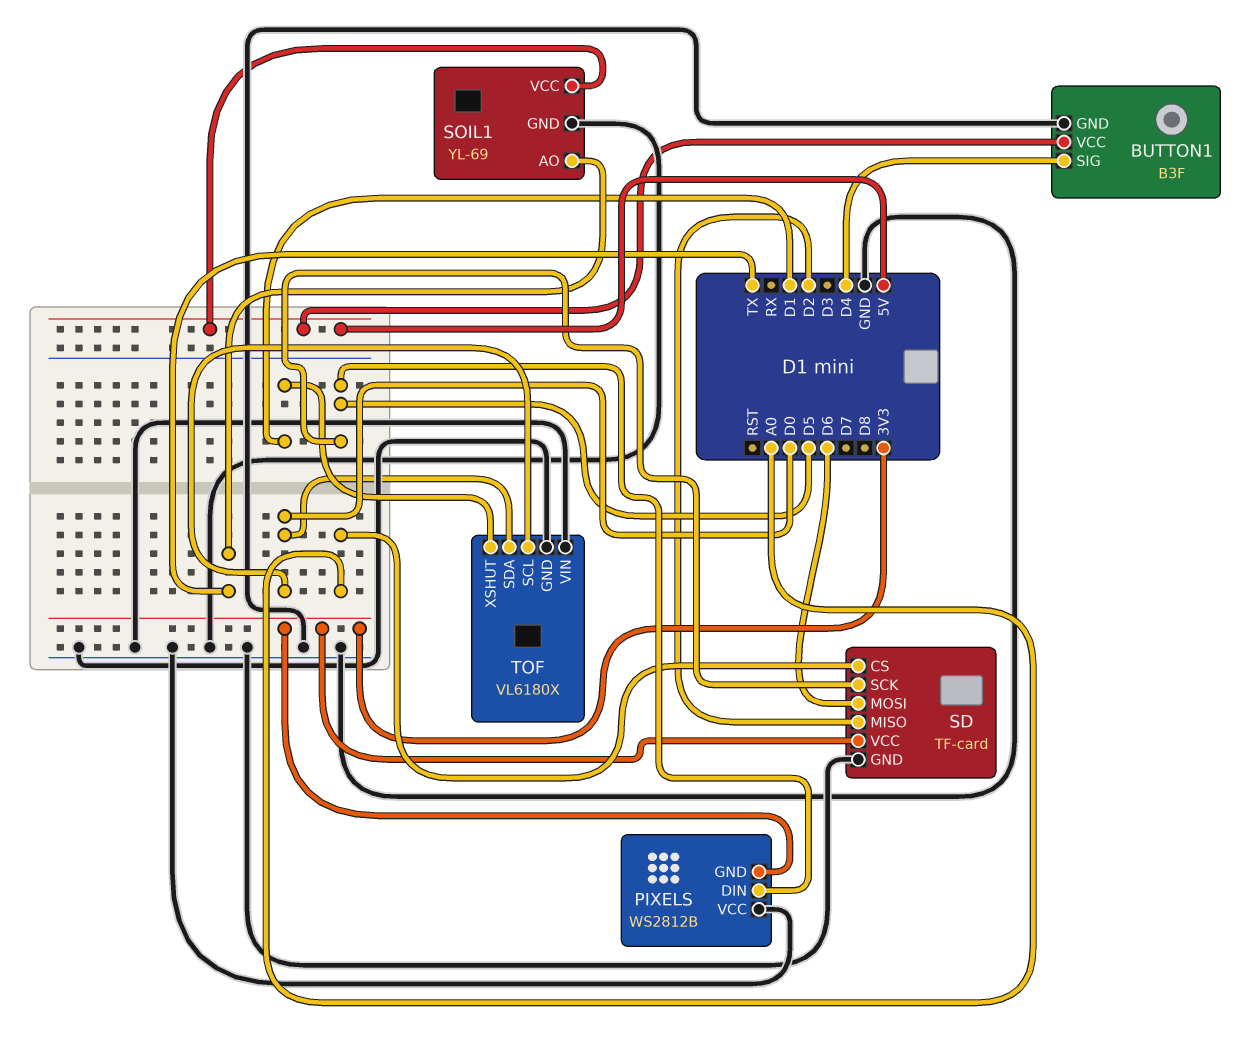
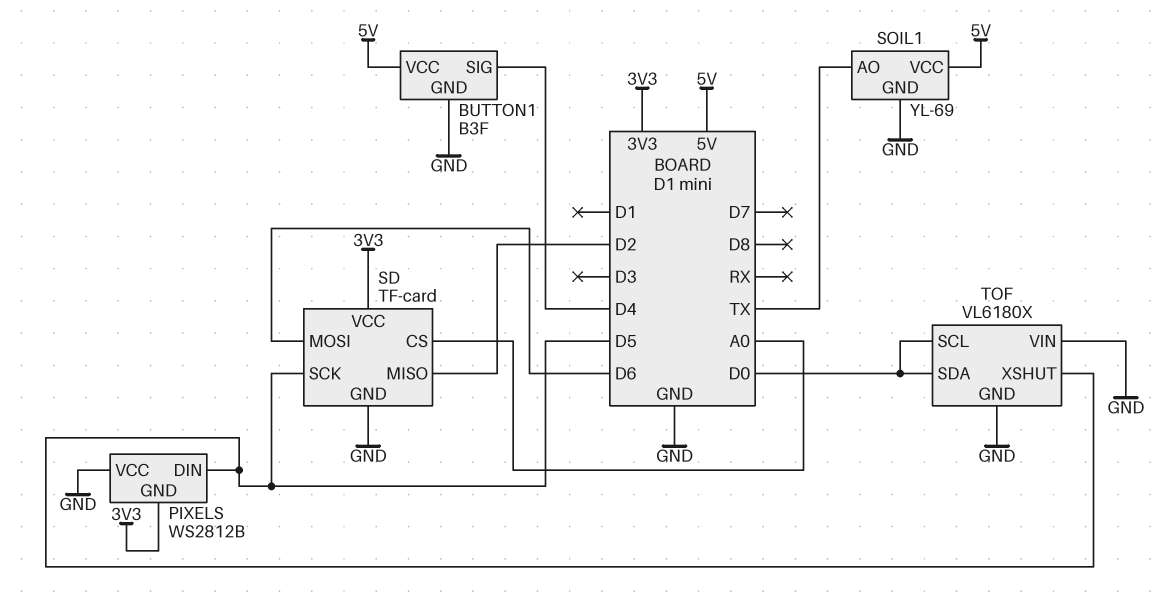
TOF pin XSHUT: D1 -> D5

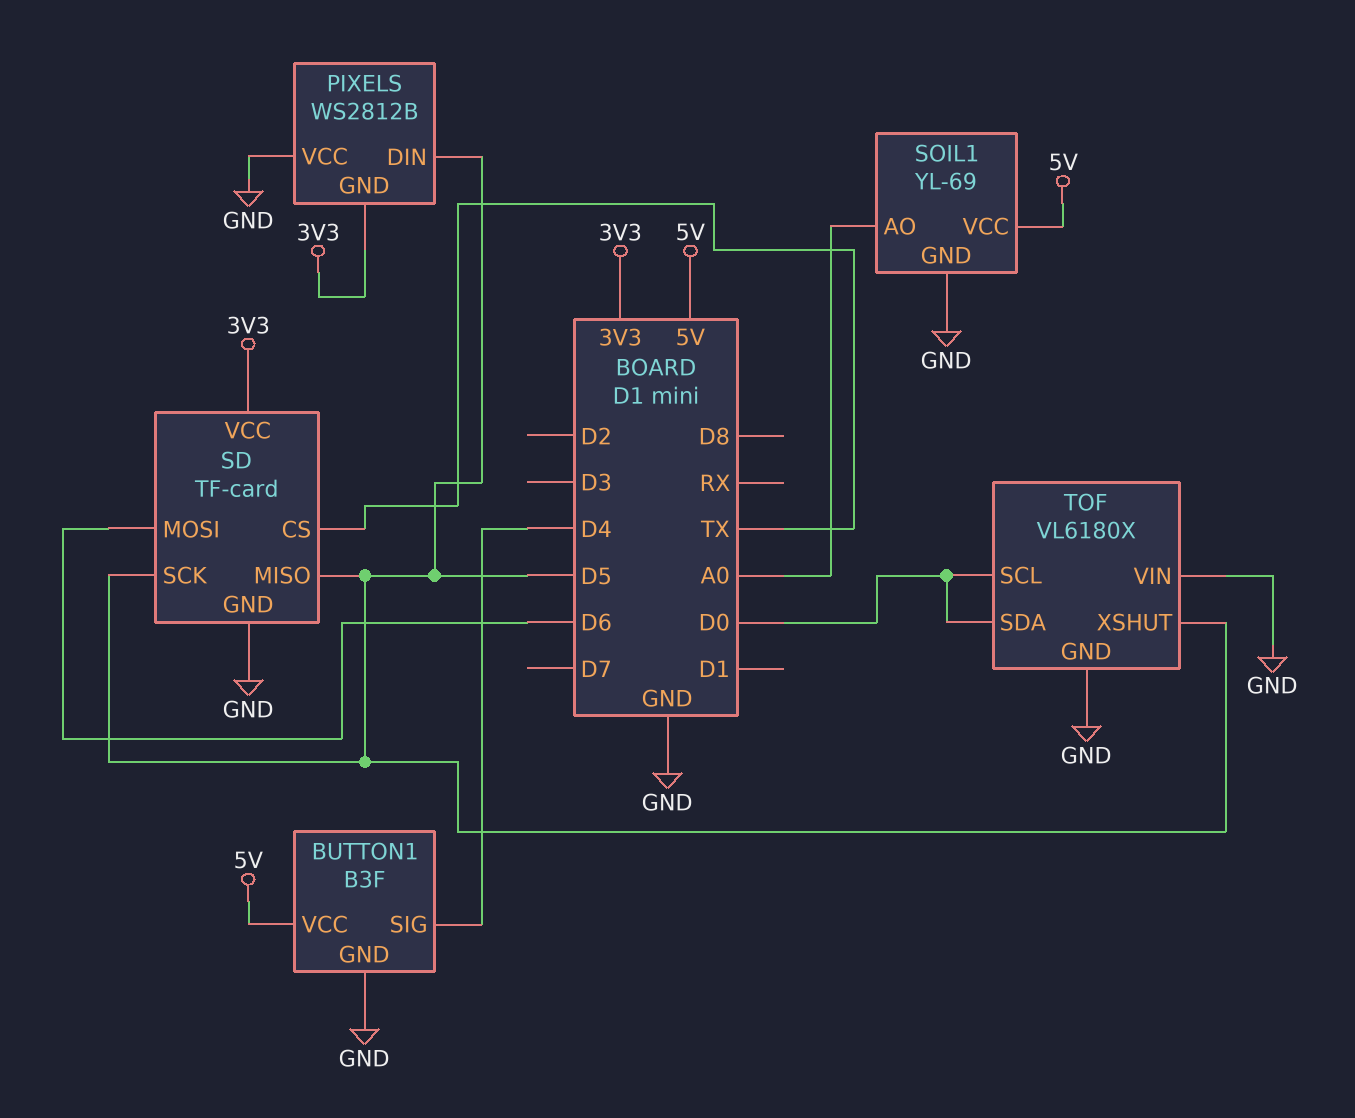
SD pin CS: A0 -> TX
SD pin MISO: D2 -> D5
SOIL1 pin AO: TX -> A0

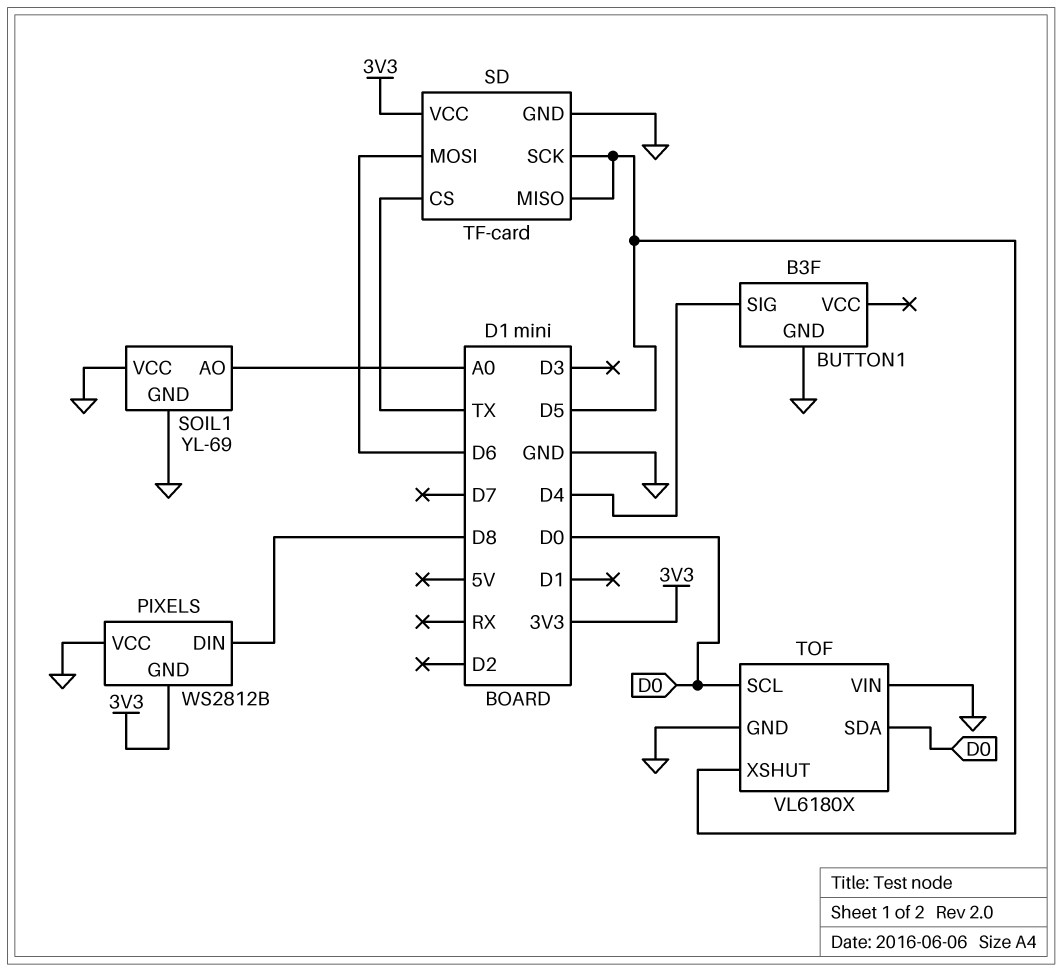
BUTTON1 pin VCC: 5V -> none
PIXELS pin DIN: D5 -> D8
SOIL1 pin VCC: 5V -> GND

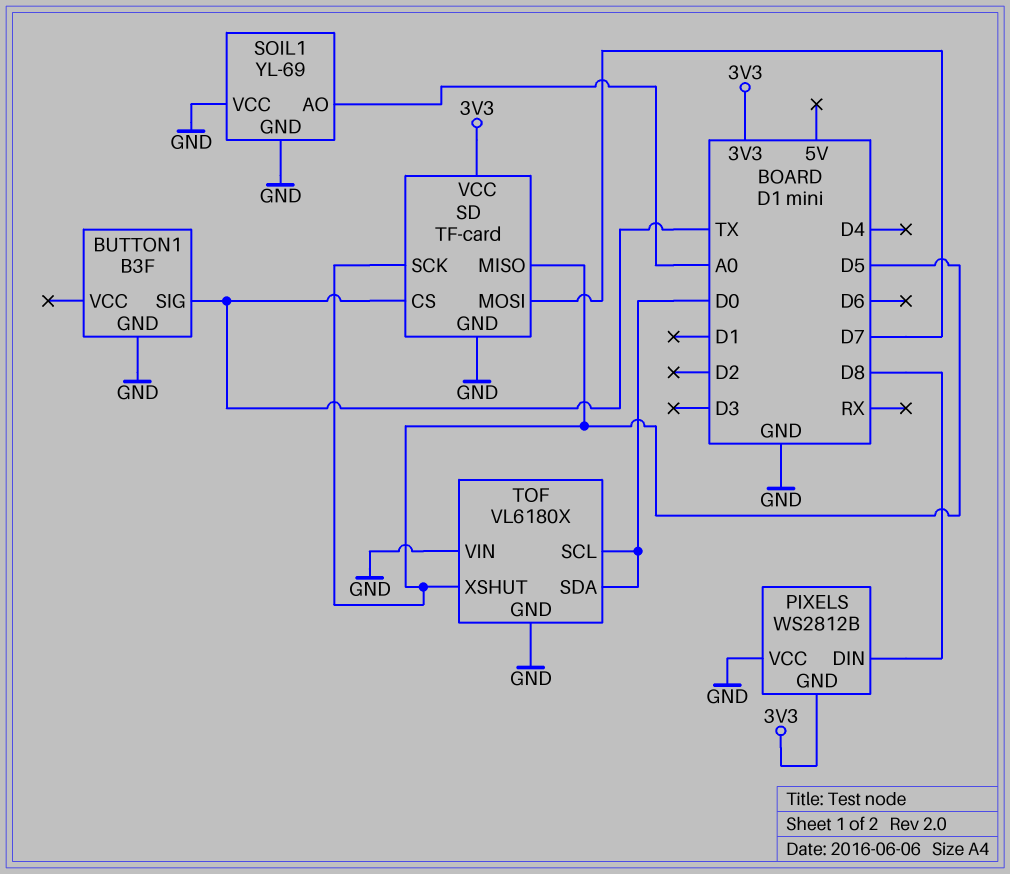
BUTTON1 pin SIG: D4 -> TX
SD pin MOSI: D6 -> D7

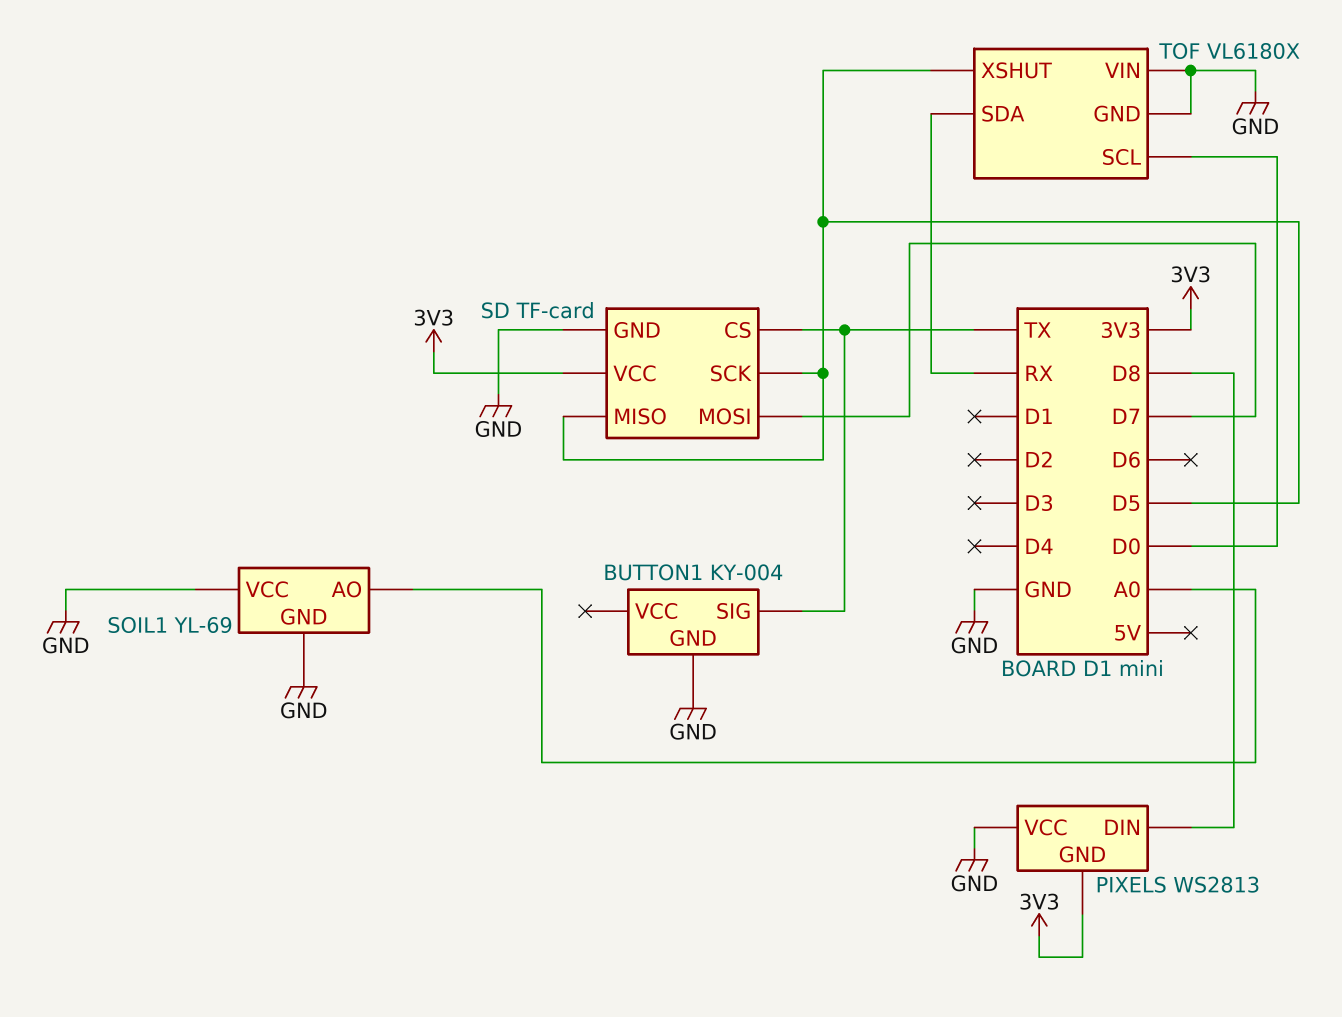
BUTTON1: B3F -> KY-004
PIXELS: WS2812B -> WS2813
TOF pin SDA: D0 -> RX

